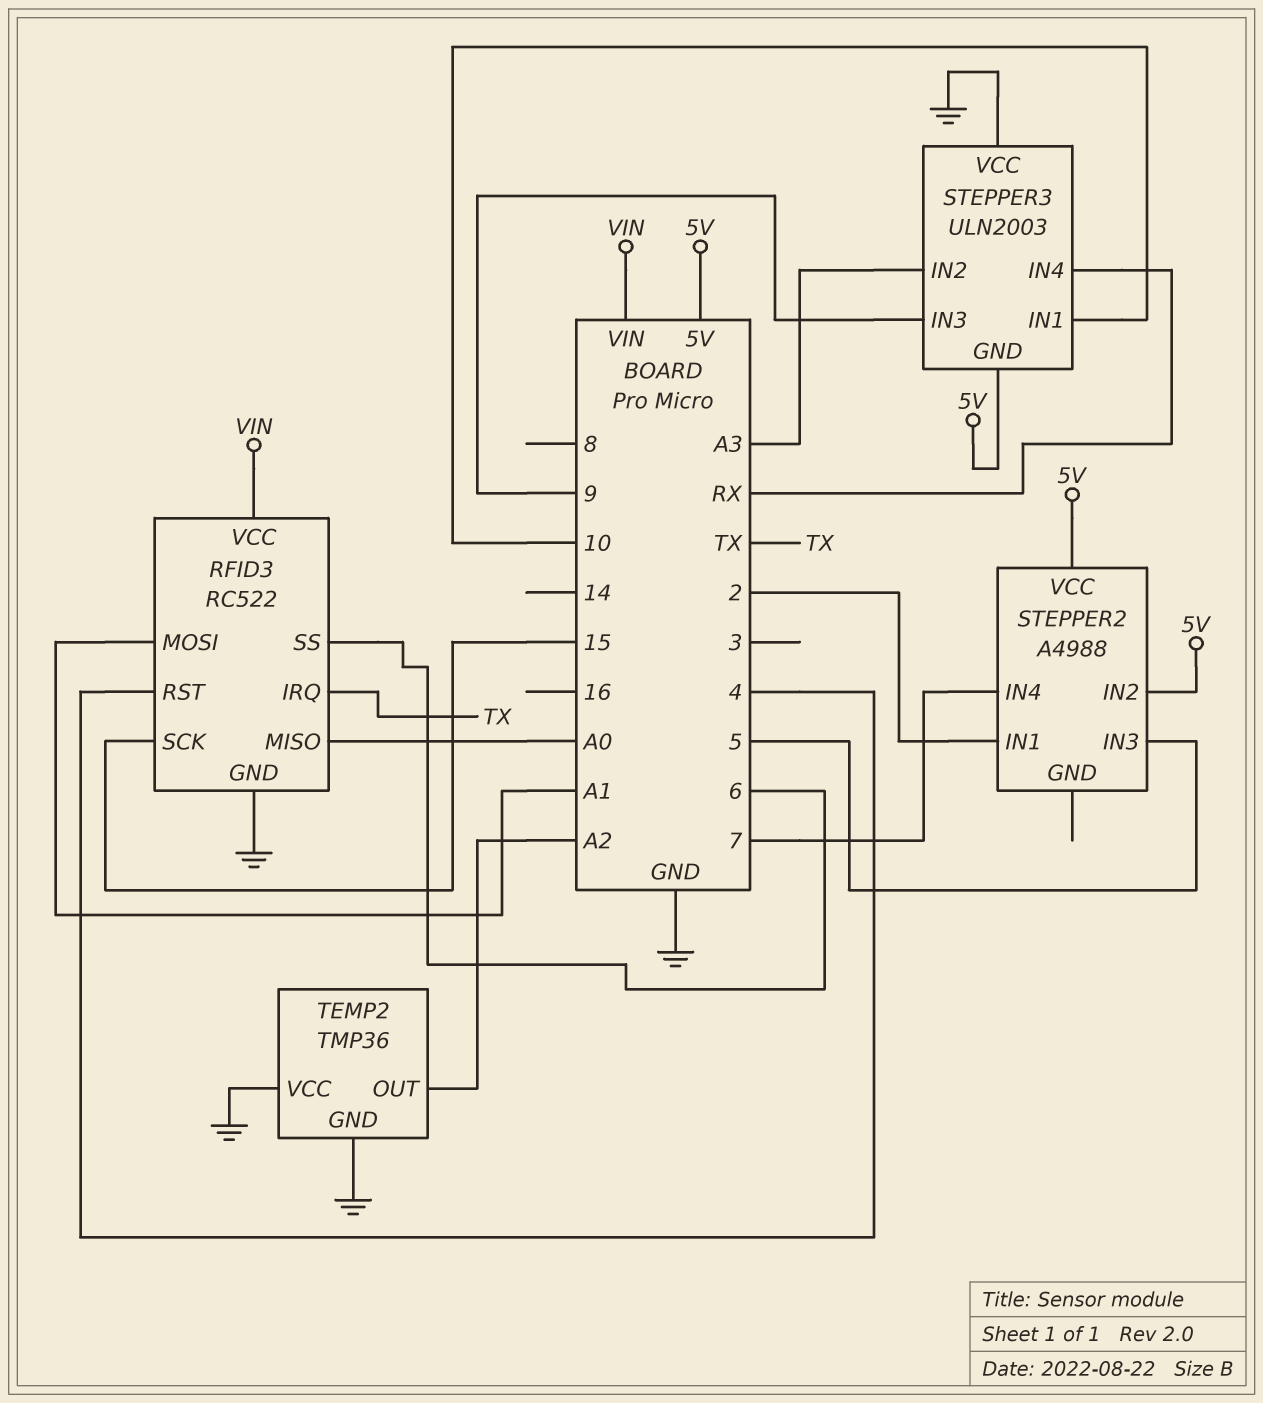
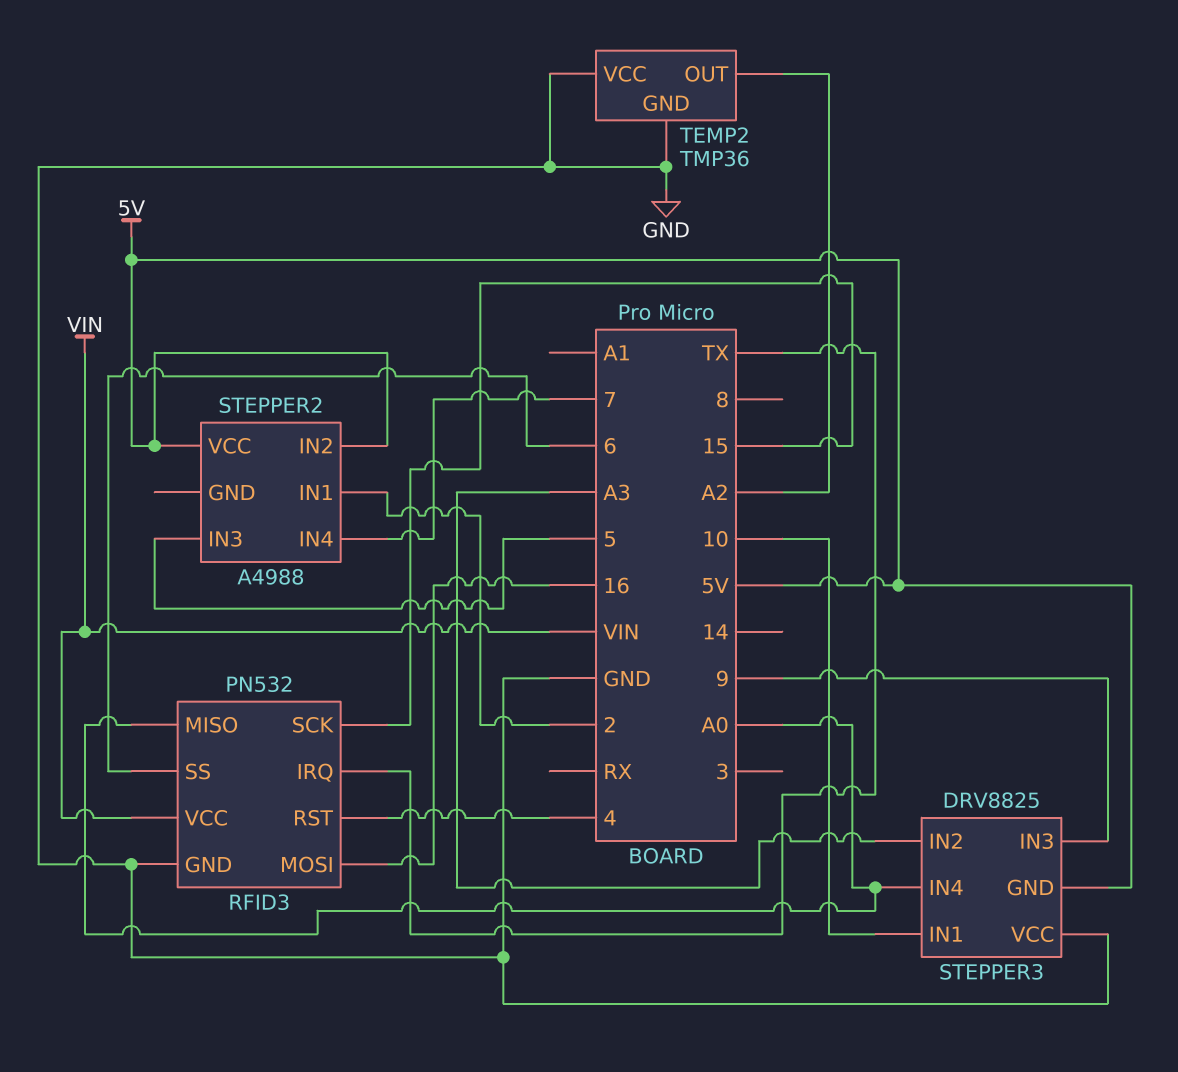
RFID3: RC522 -> PN532
RFID3 pin MOSI: A1 -> 16
STEPPER3: ULN2003 -> DRV8825
STEPPER3 pin IN4: RX -> A0

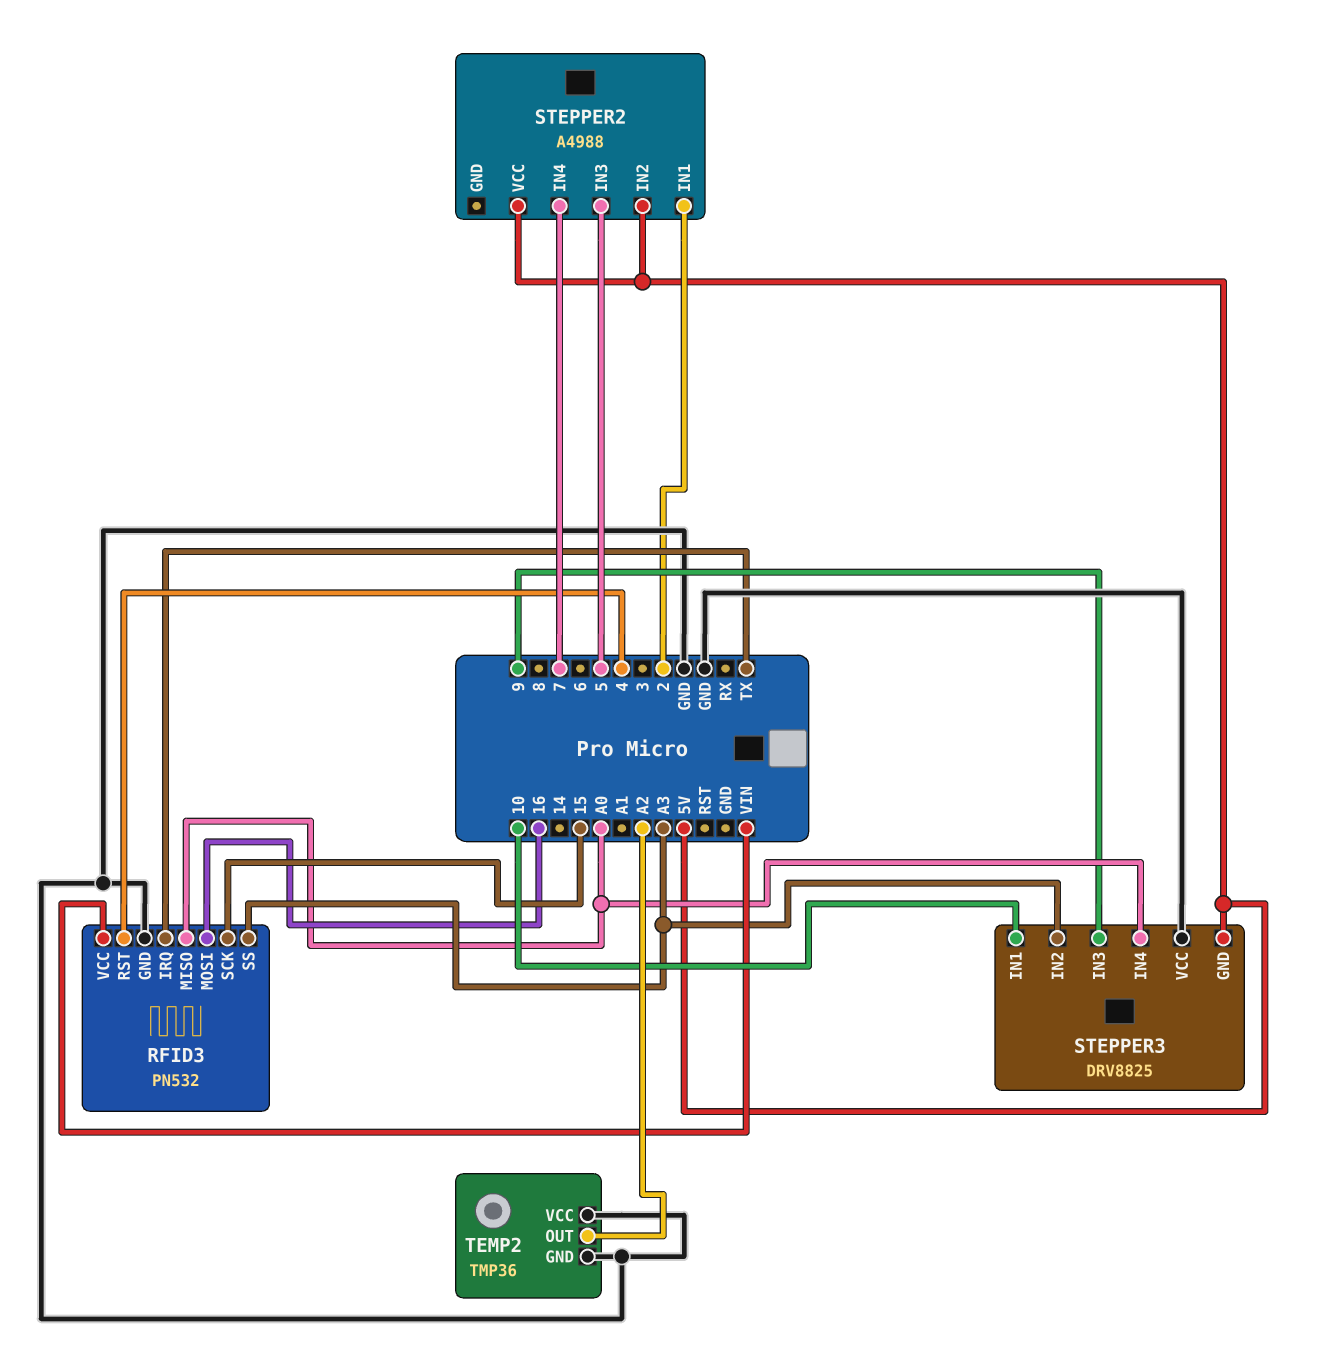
RFID3 pin SS: 6 -> A3

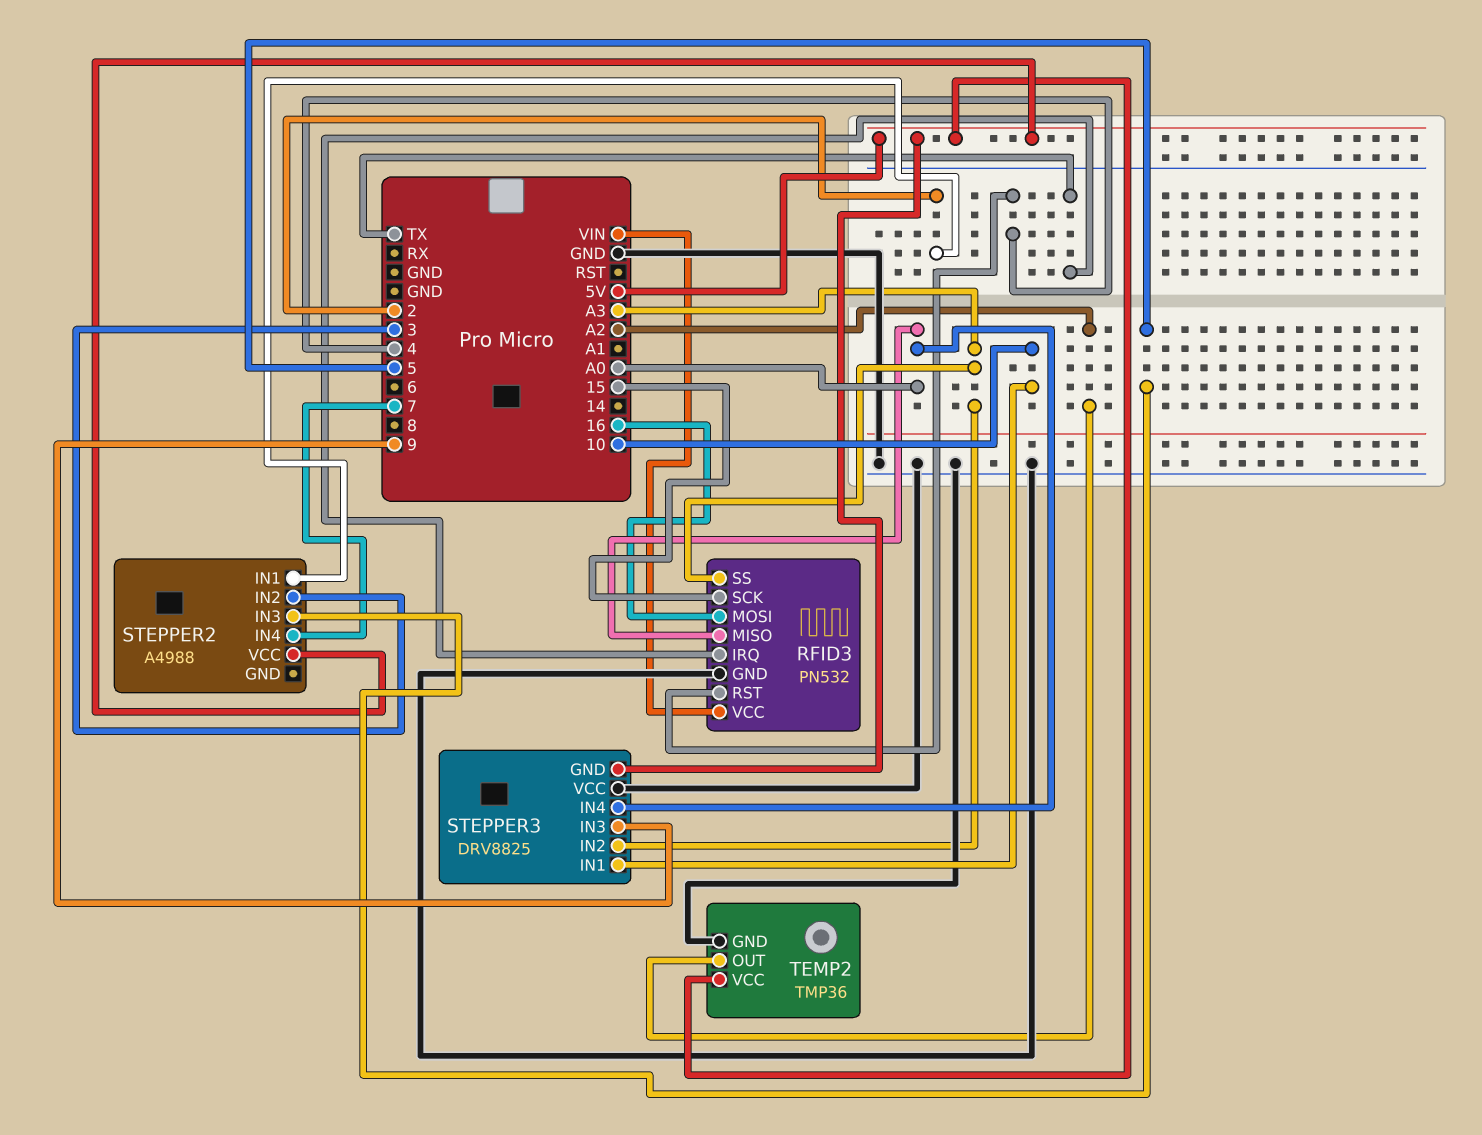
STEPPER2 pin IN2: 5V -> 3
TEMP2 pin VCC: GND -> 5V

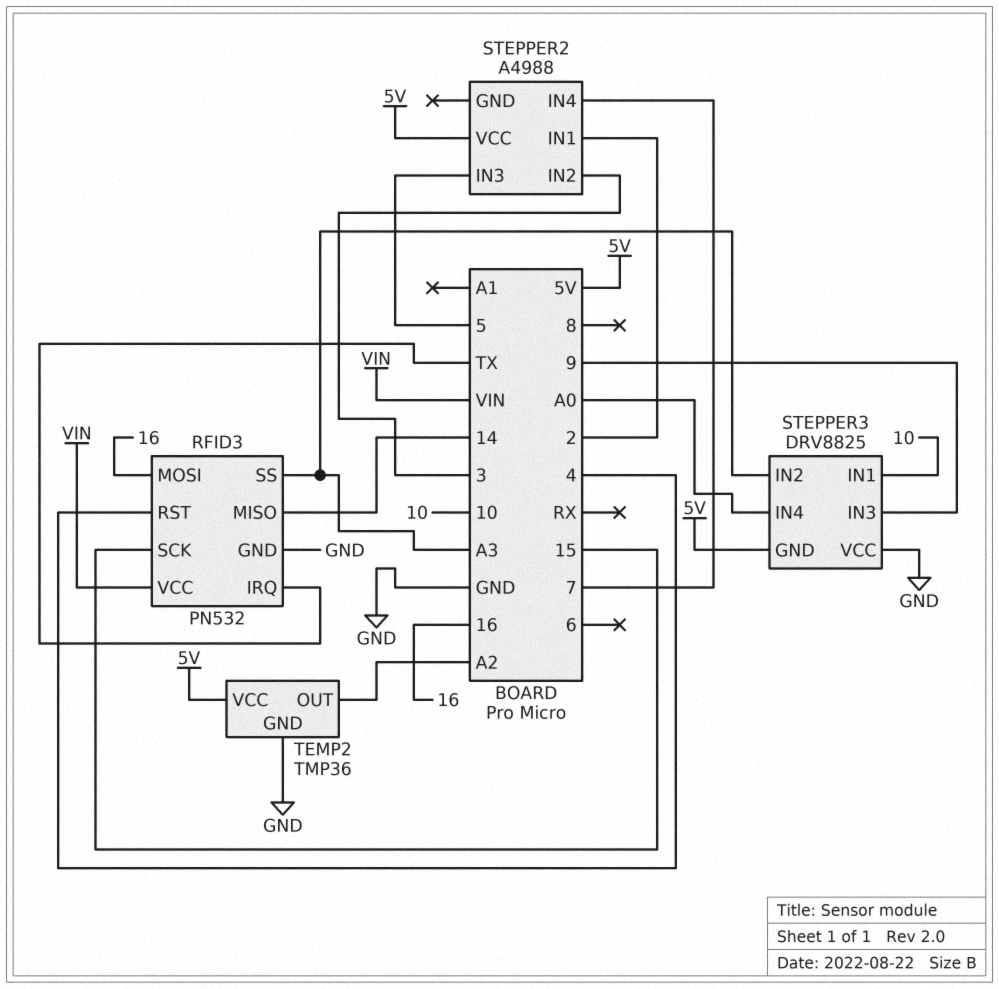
RFID3 pin MISO: A0 -> 14

